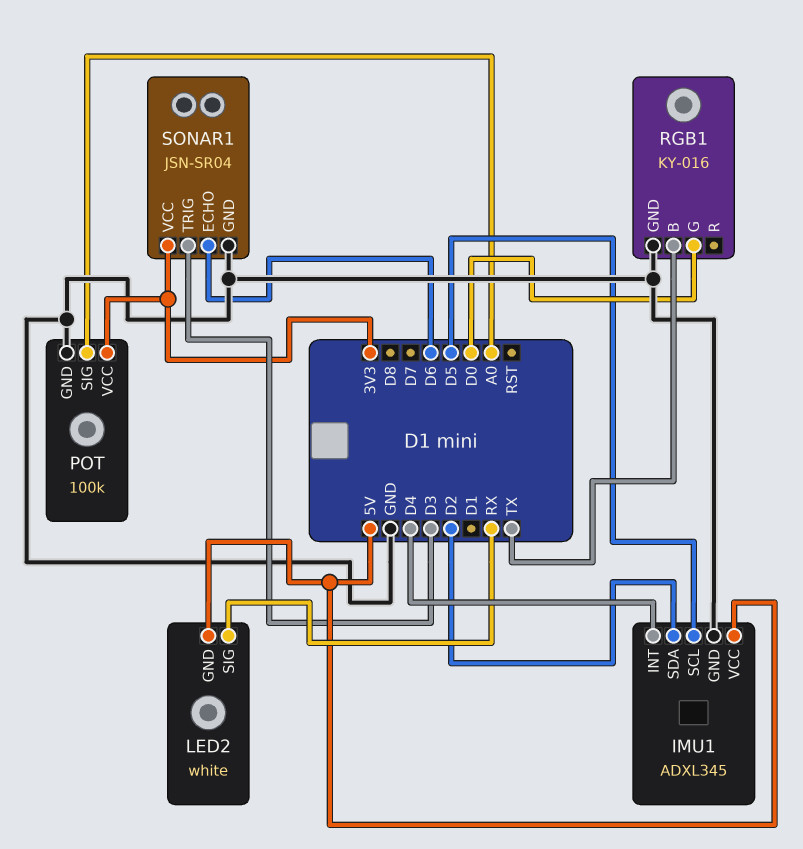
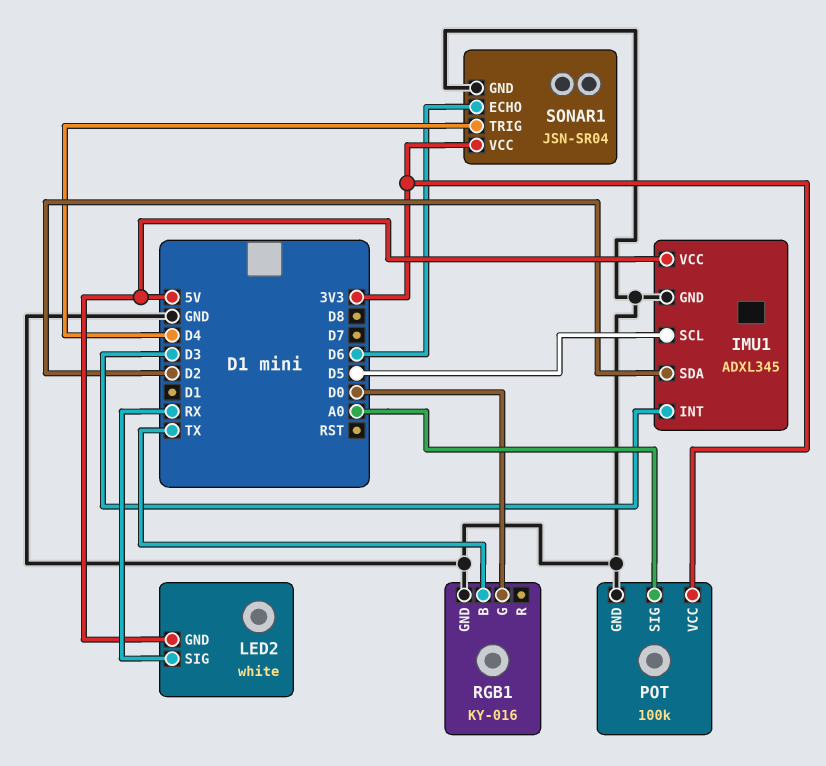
IMU1 pin INT: D4 -> D3
SONAR1 pin TRIG: D3 -> D4

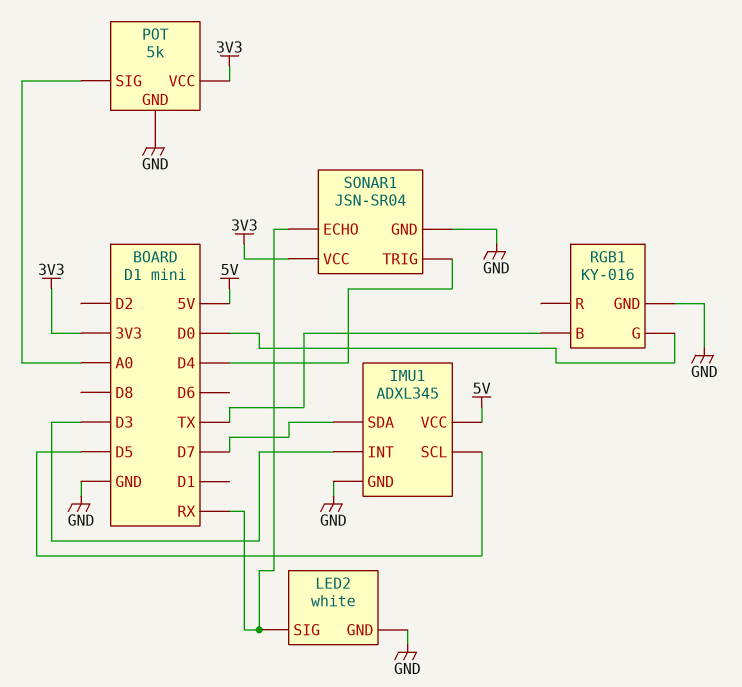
IMU1 pin SDA: D2 -> D7
LED2 pin GND: 5V -> GND
POT: 100k -> 5k
SONAR1 pin ECHO: D6 -> RX

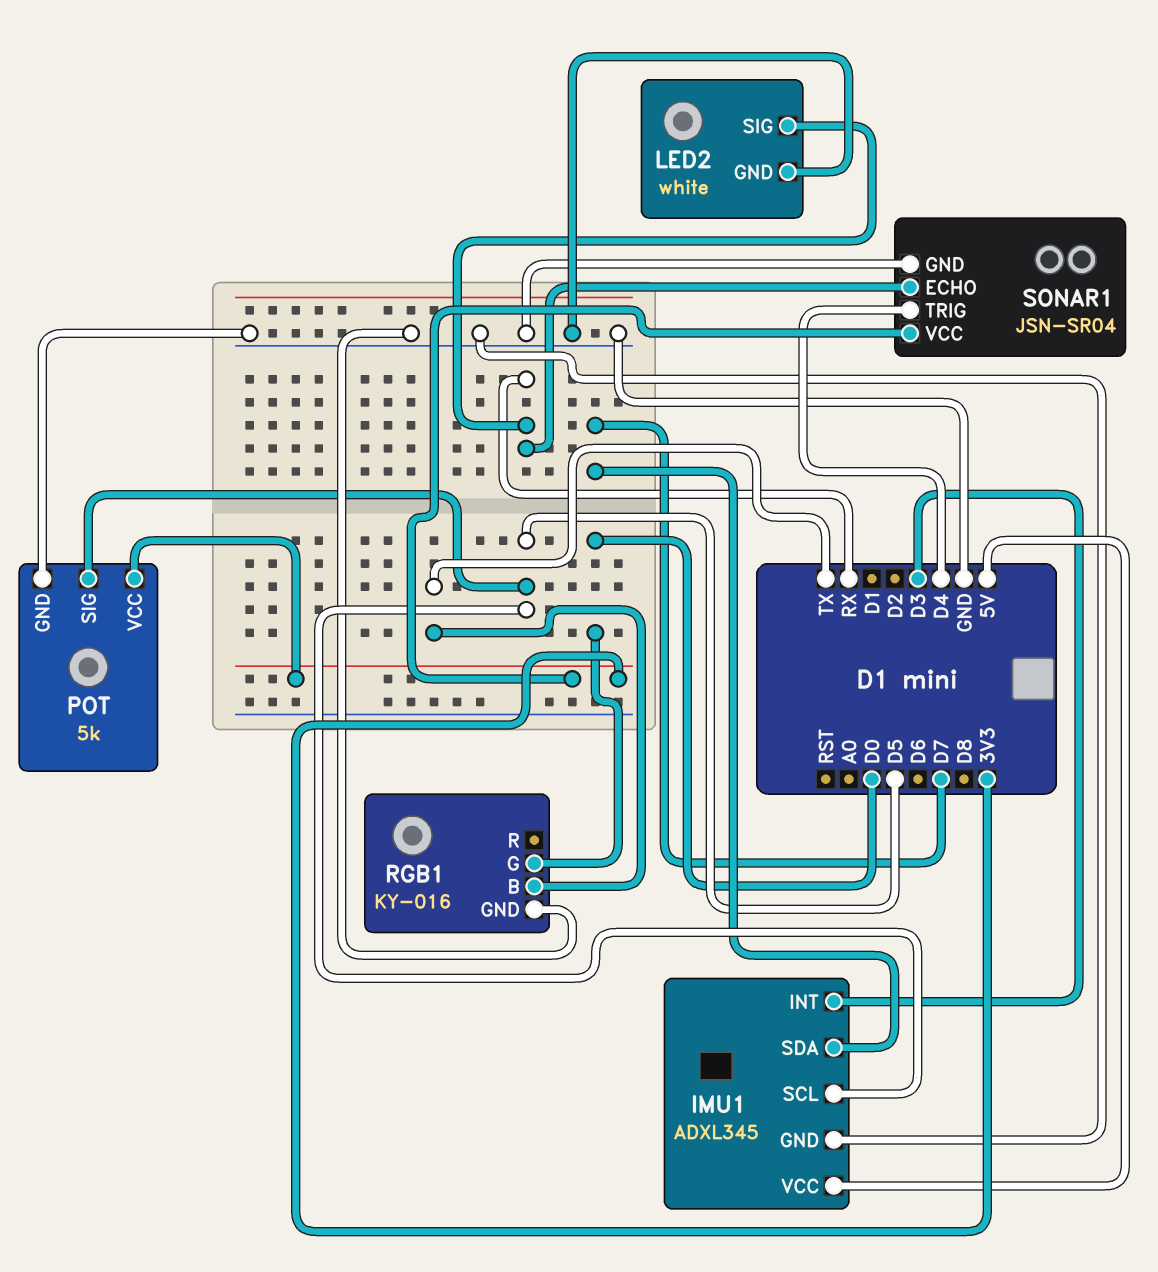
POT pin SIG: A0 -> D5

